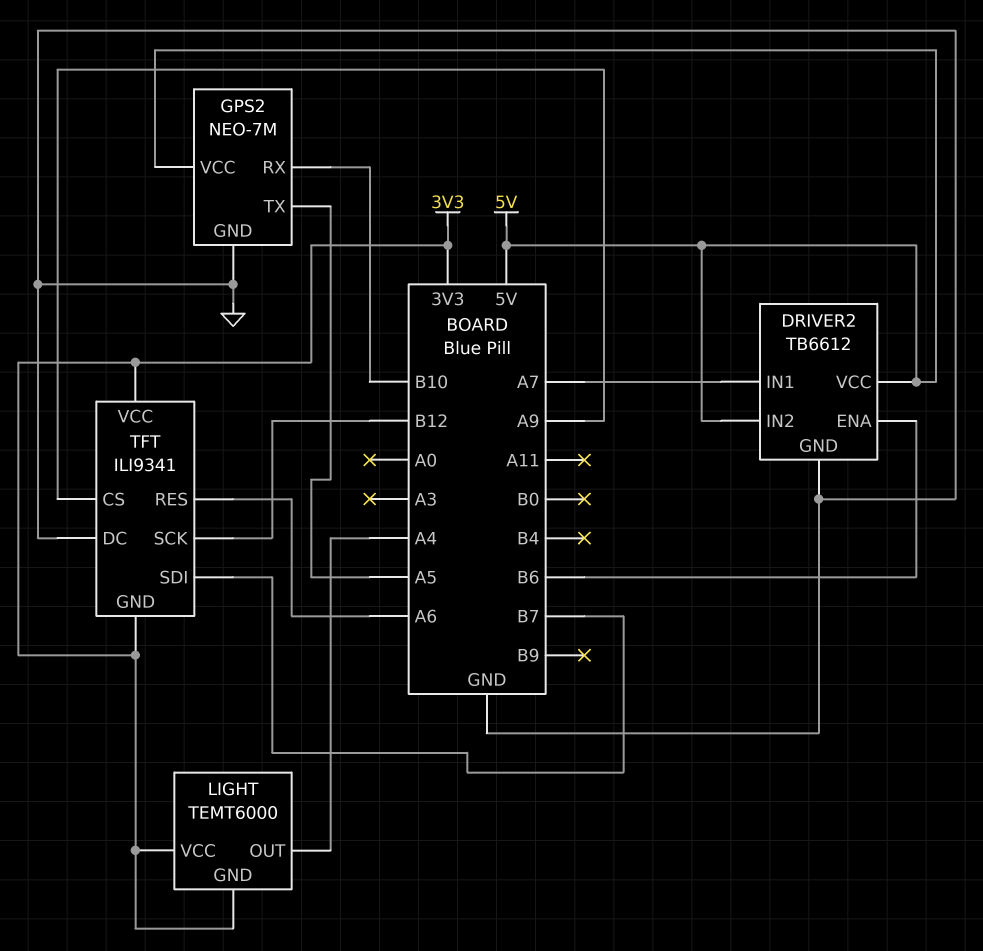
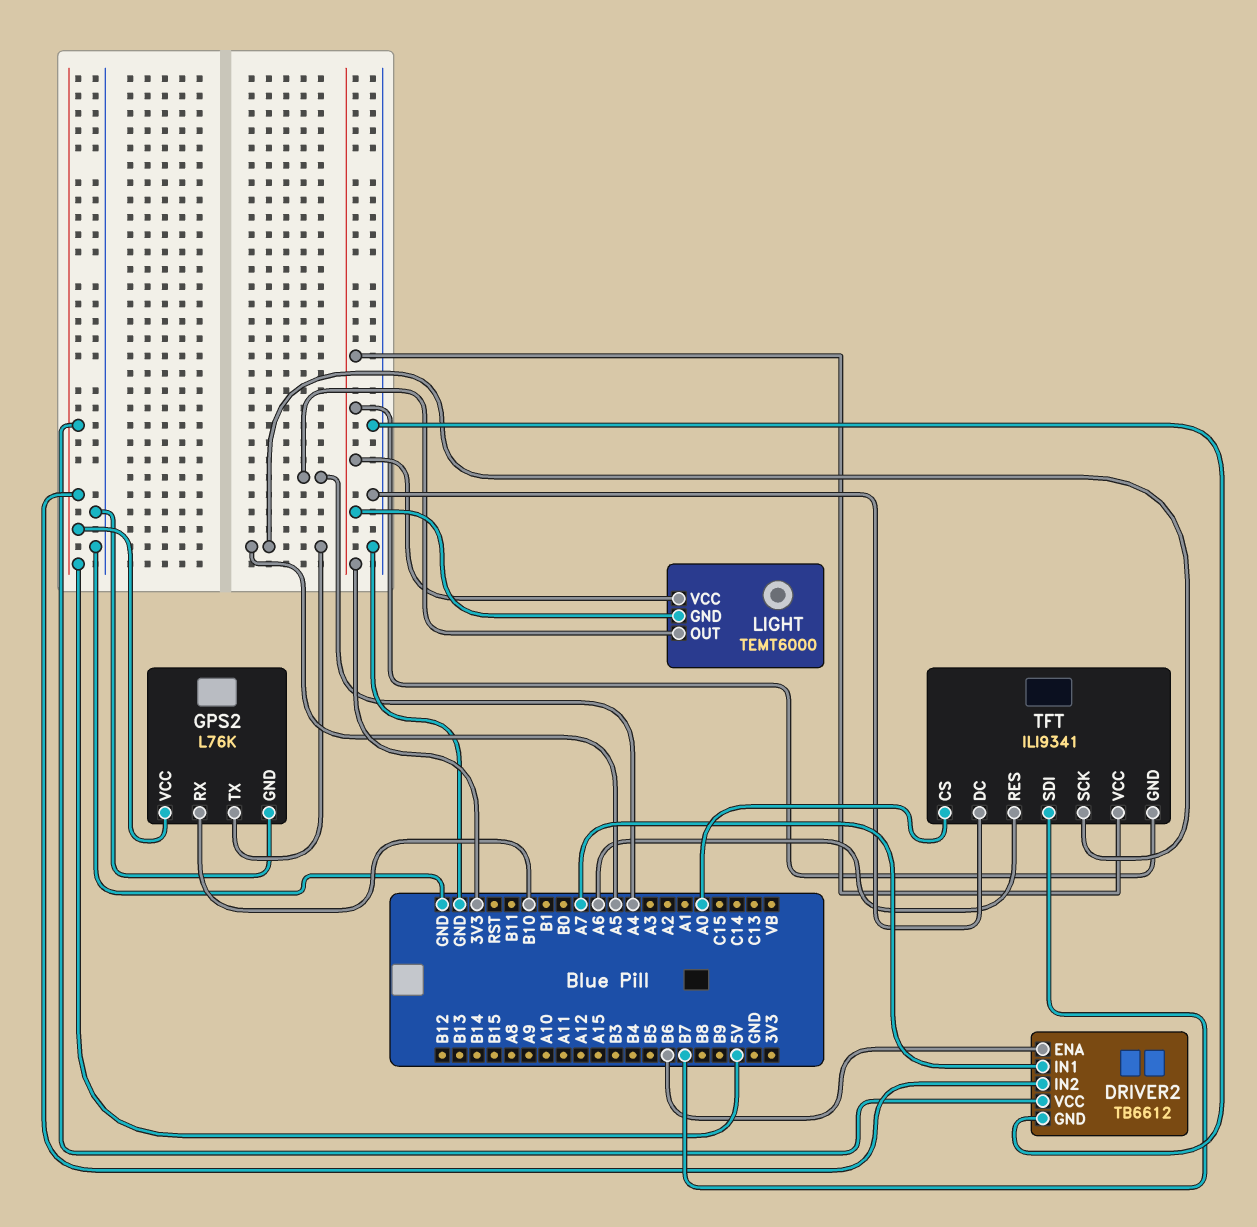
GPS2: NEO-7M -> L76K
TFT pin CS: A9 -> A0
TFT pin SCK: B12 -> A5

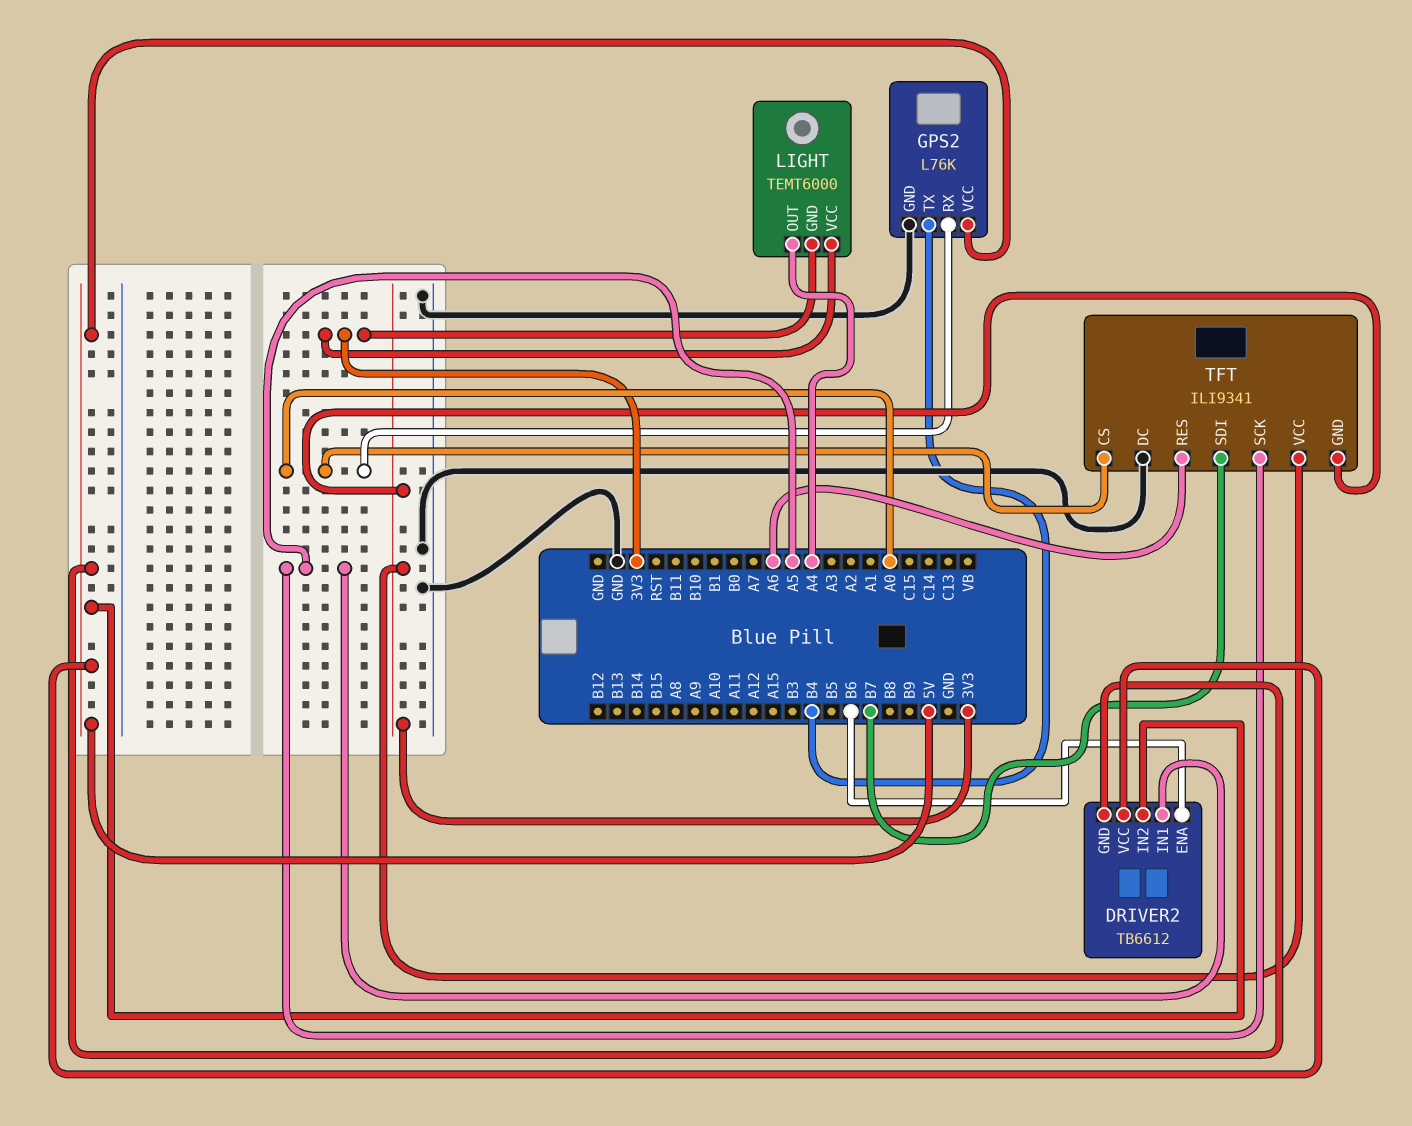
DRIVER2 pin GND: GND -> 5V
DRIVER2 pin IN1: A7 -> A5
GPS2 pin RX: B10 -> A0
GPS2 pin TX: A5 -> B4

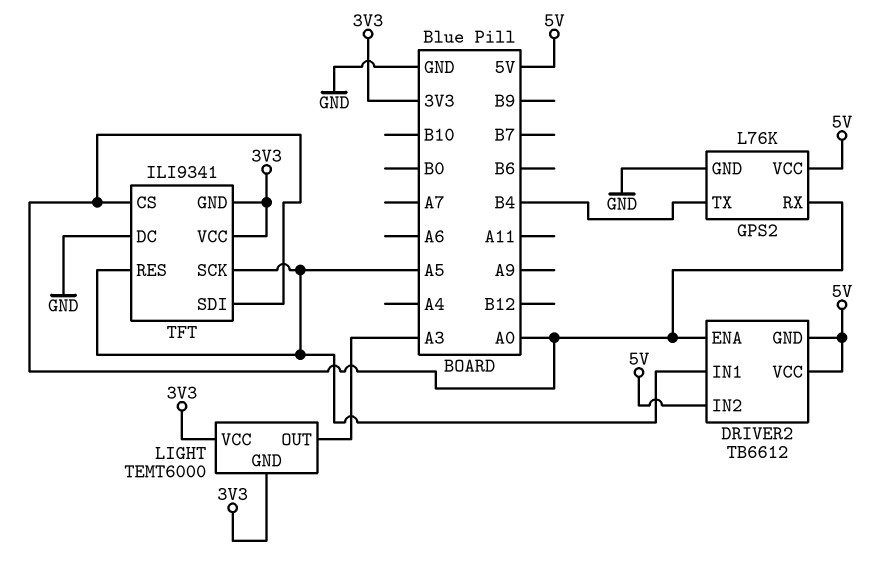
DRIVER2 pin ENA: B6 -> A0
LIGHT pin OUT: A4 -> A3
TFT pin RES: A6 -> A5
TFT pin SDI: B7 -> A0

